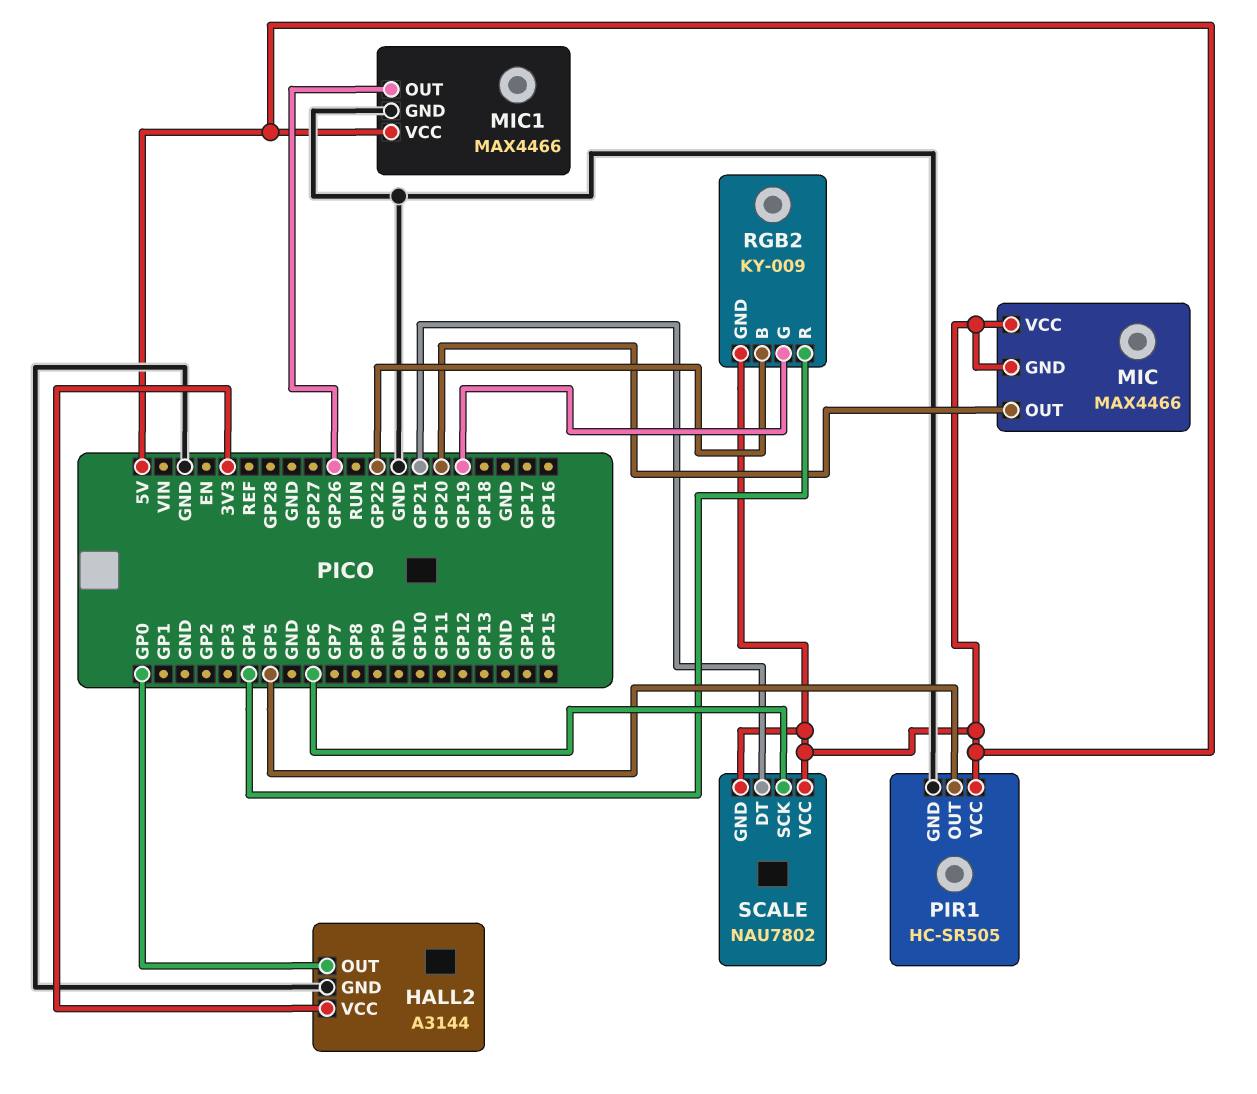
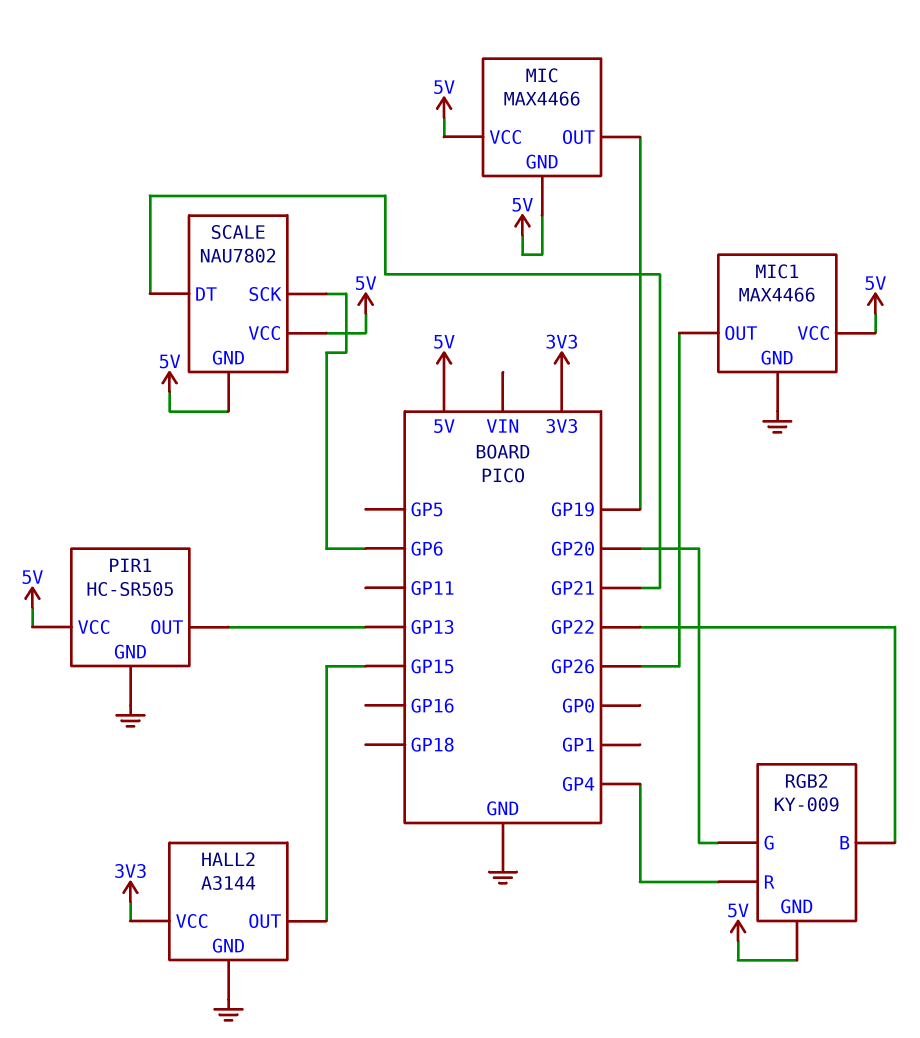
HALL2 pin OUT: GP0 -> GP15
MIC pin OUT: GP20 -> GP19
PIR1 pin OUT: GP5 -> GP13
RGB2 pin G: GP19 -> GP20

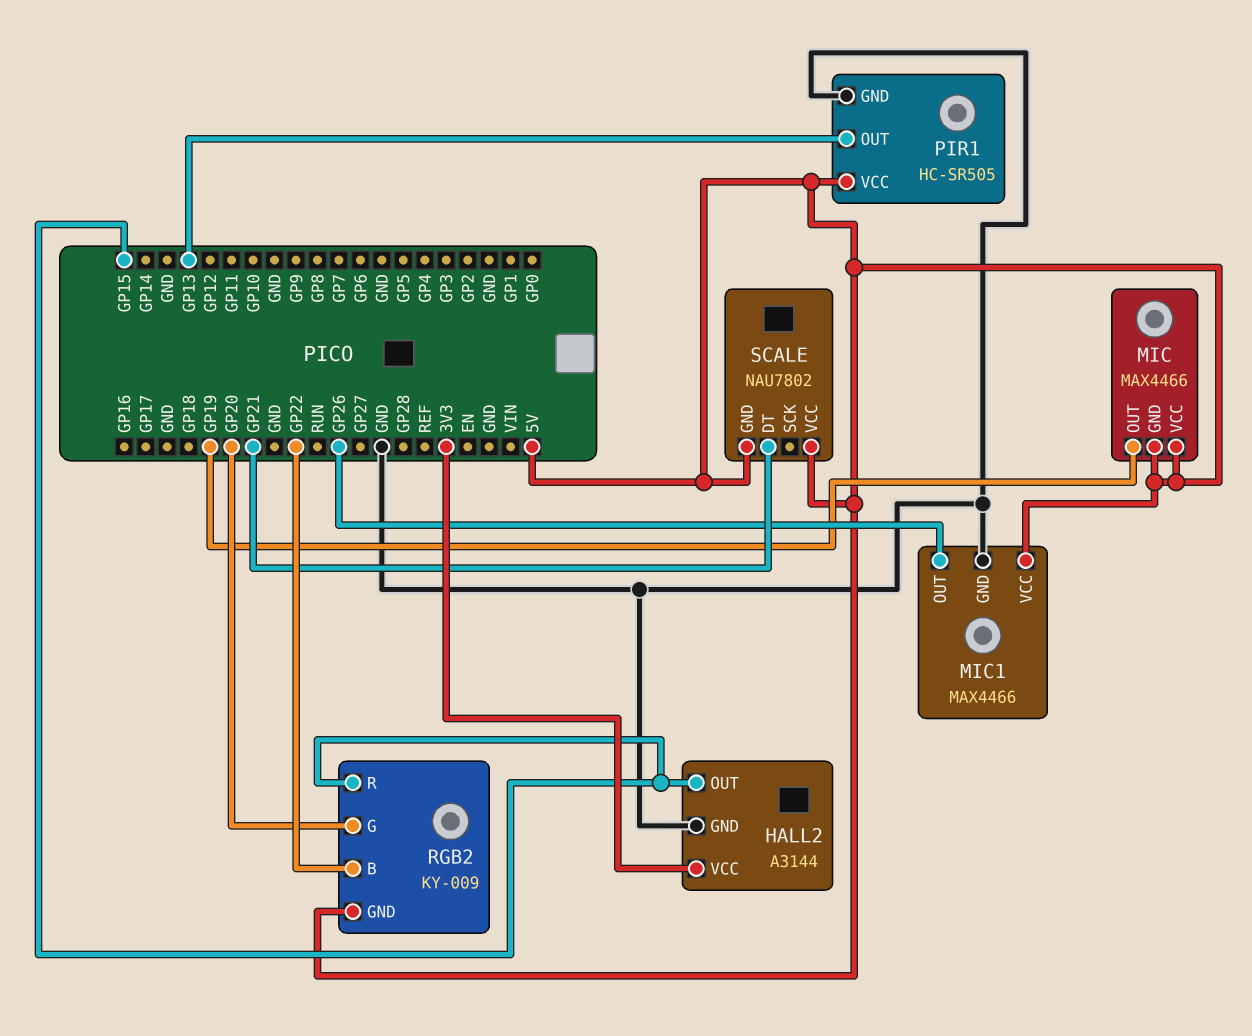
RGB2 pin R: GP4 -> GP15
SCALE pin SCK: GP6 -> none

